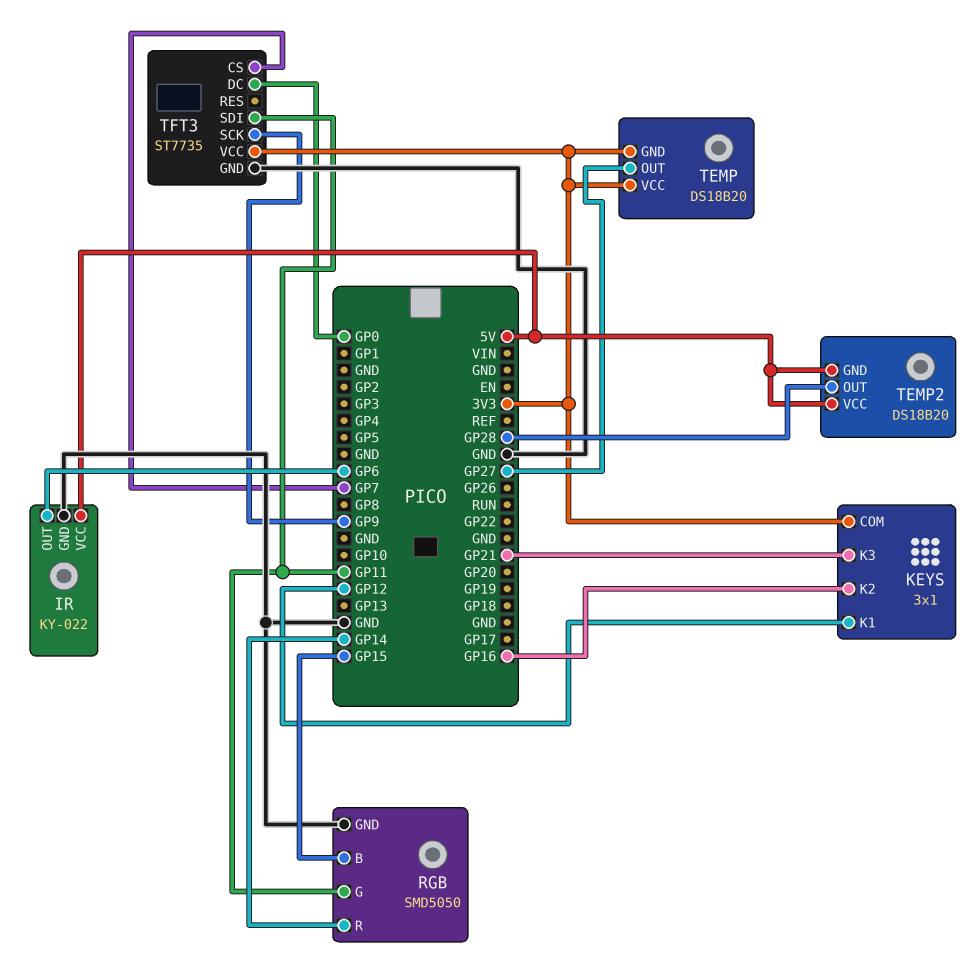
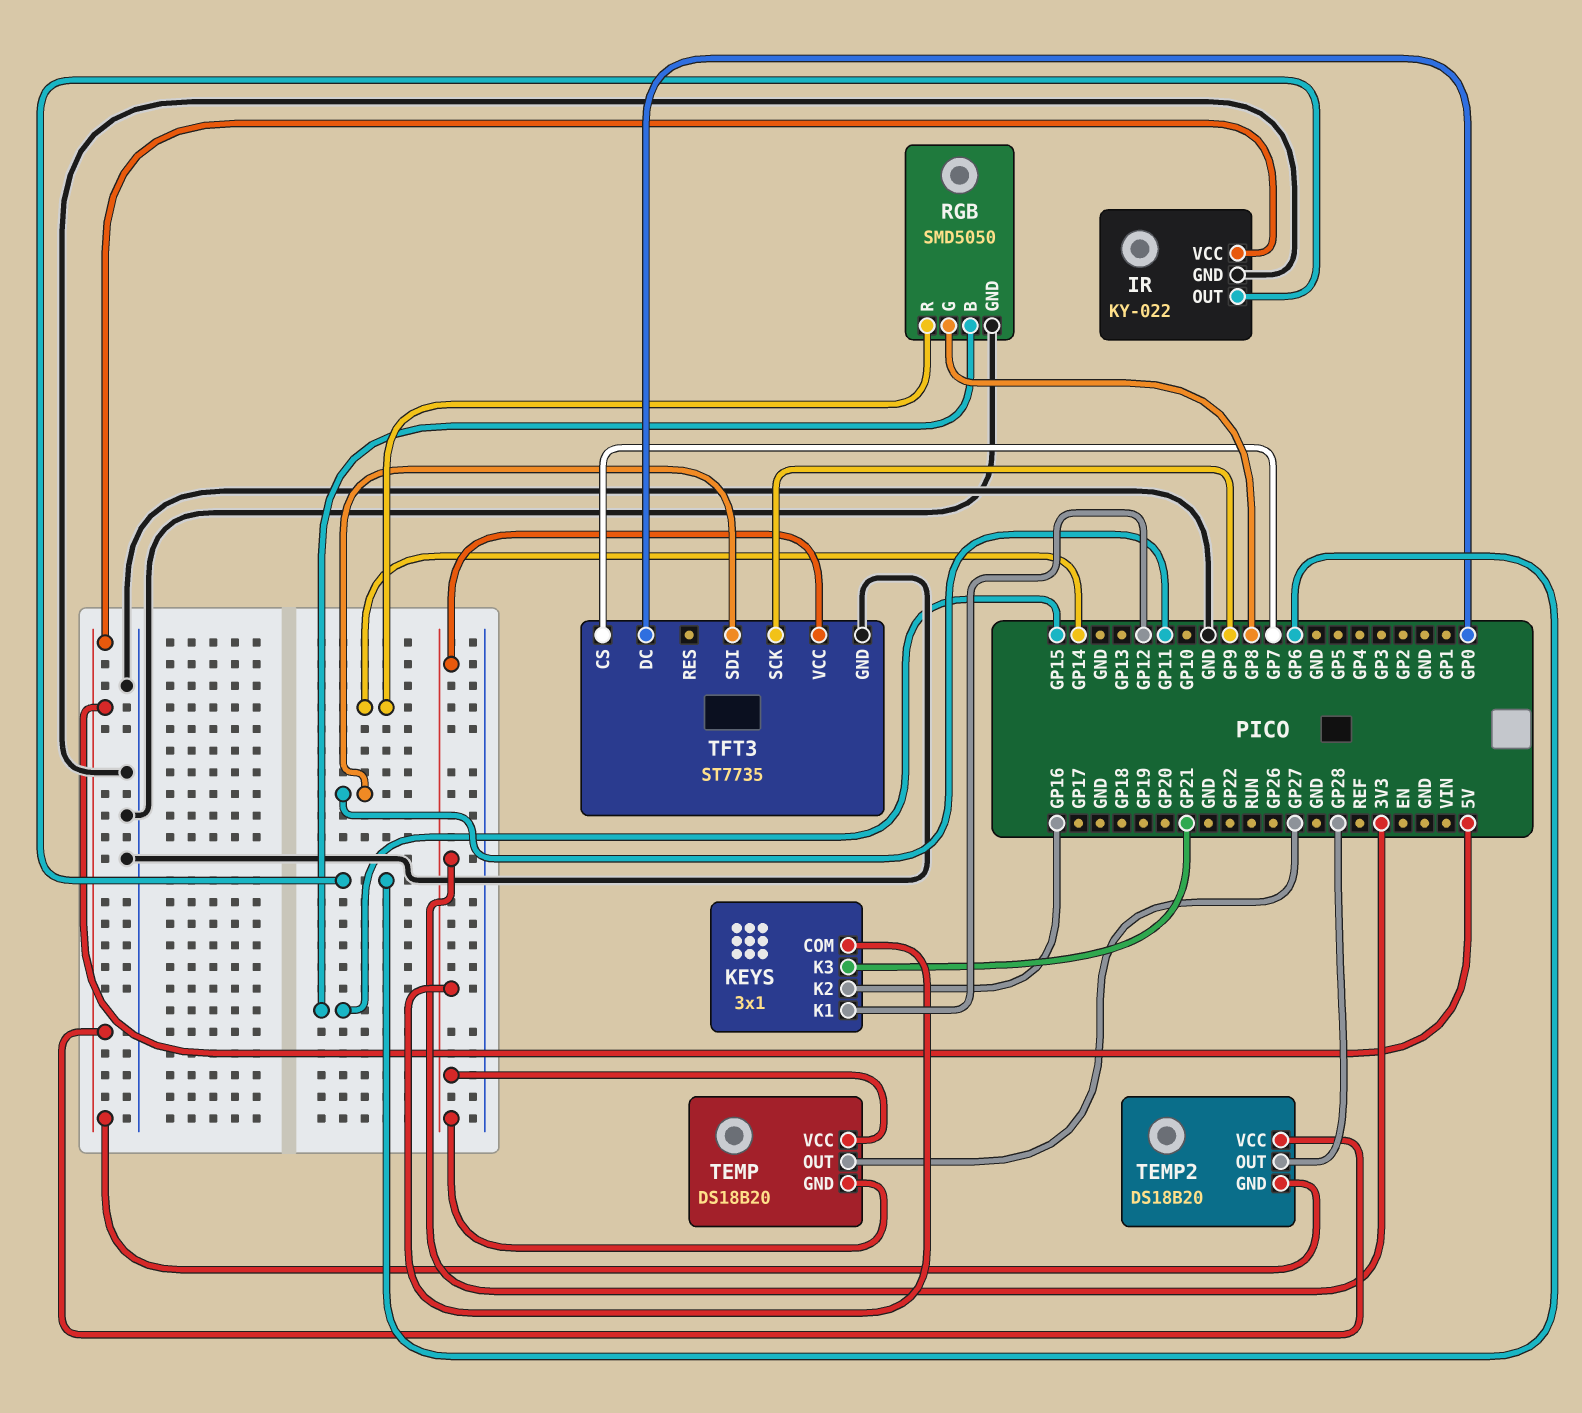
RGB pin G: GP11 -> GP8

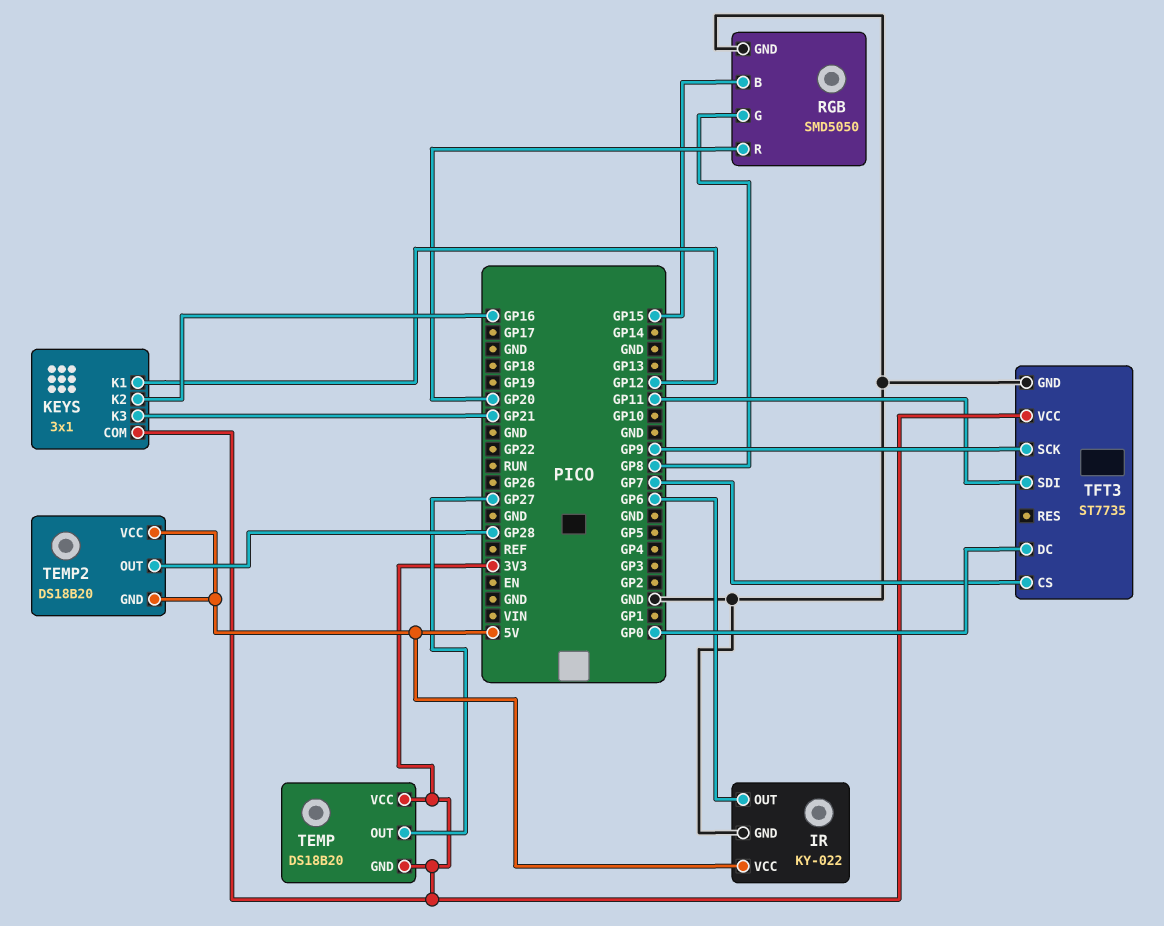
RGB pin R: GP14 -> GP20

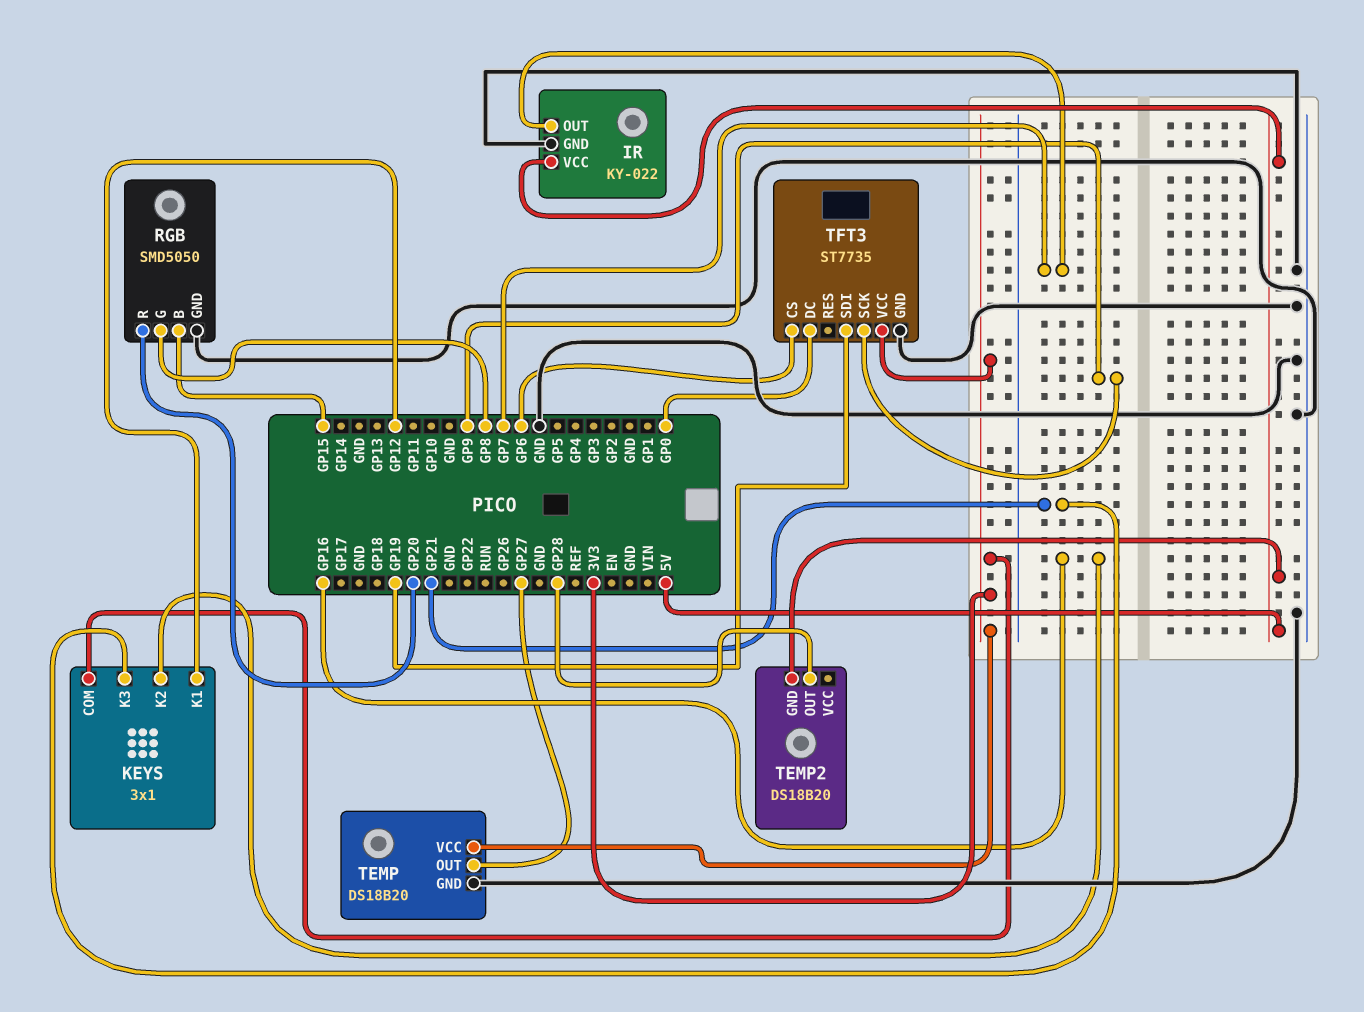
IR pin OUT: GP6 -> GP7
TEMP pin GND: 3V3 -> GND
TEMP2 pin VCC: 5V -> none
TFT3 pin CS: GP7 -> GP6
TFT3 pin SDI: GP11 -> GP19

